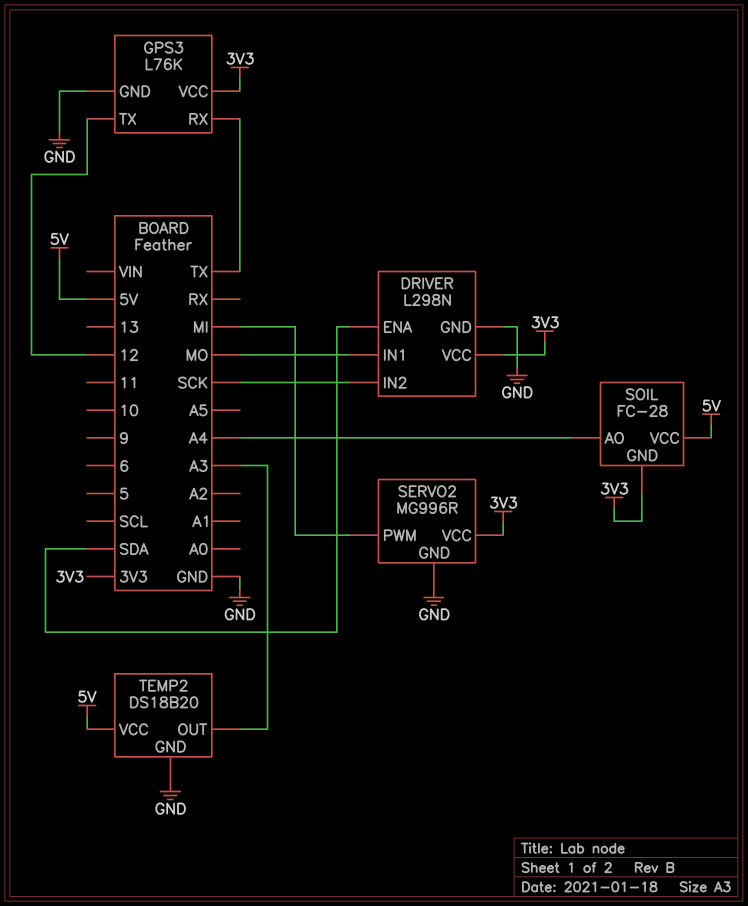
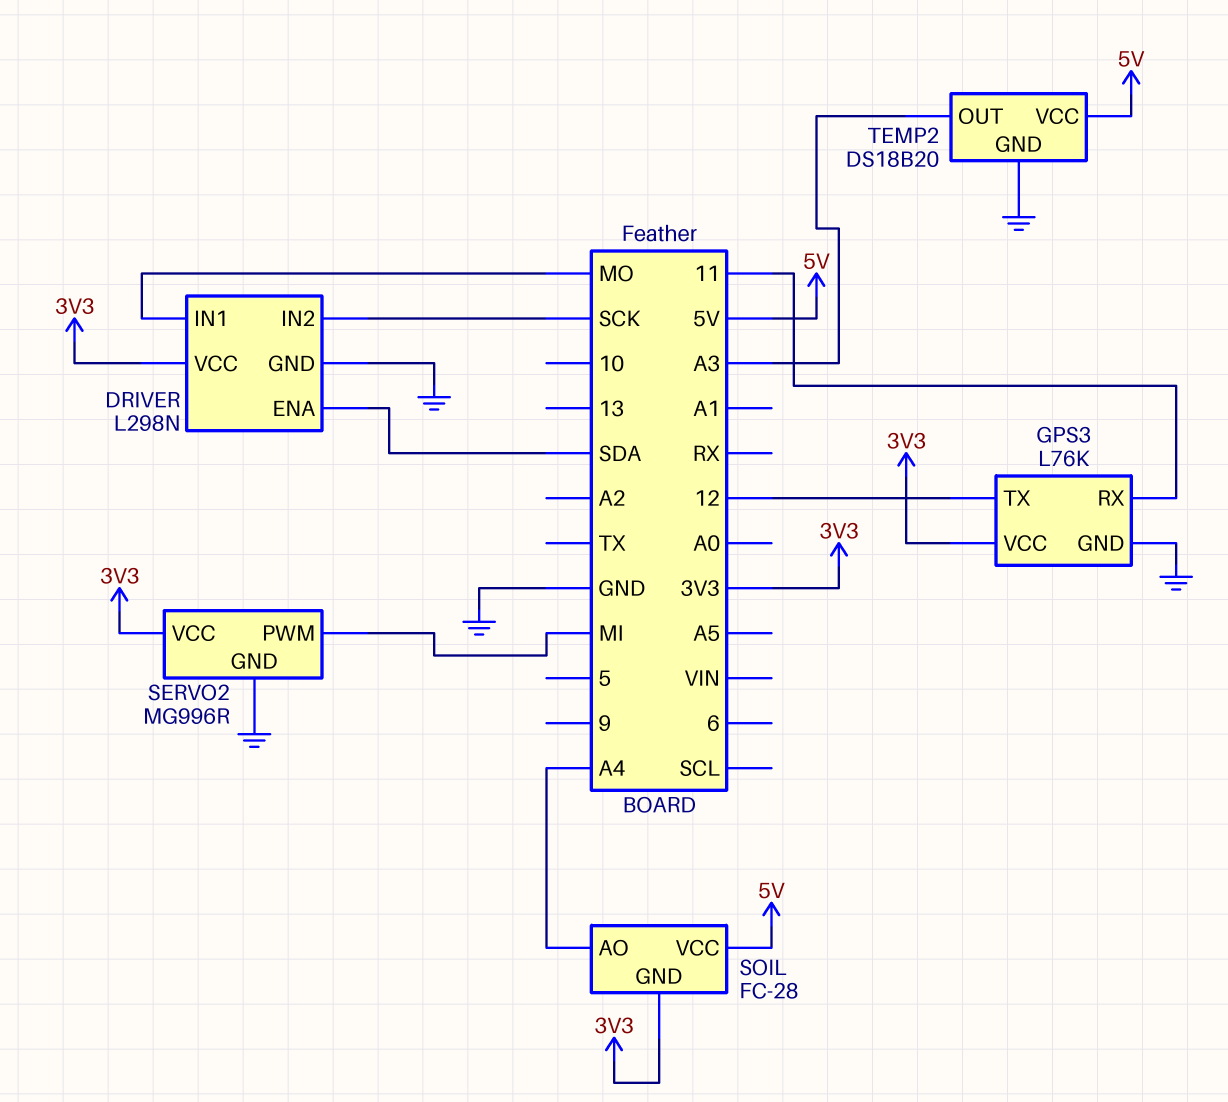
GPS3 pin RX: TX -> 11

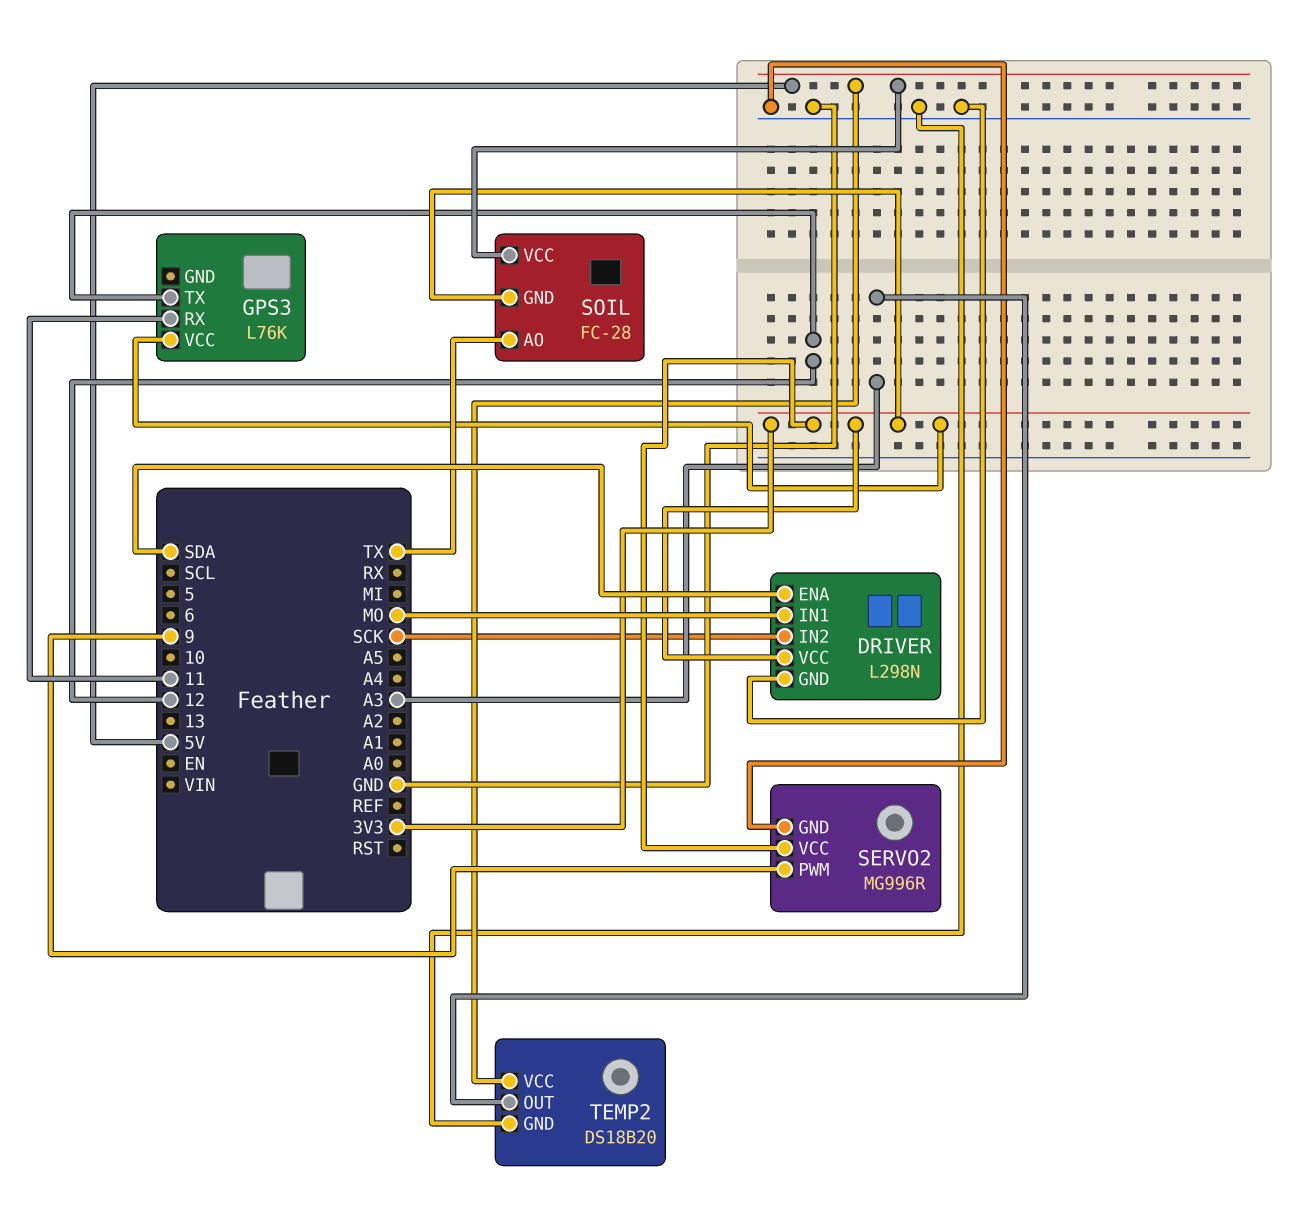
GPS3 pin GND: GND -> none
SERVO2 pin PWM: MI -> 9
SOIL pin AO: A4 -> TX

